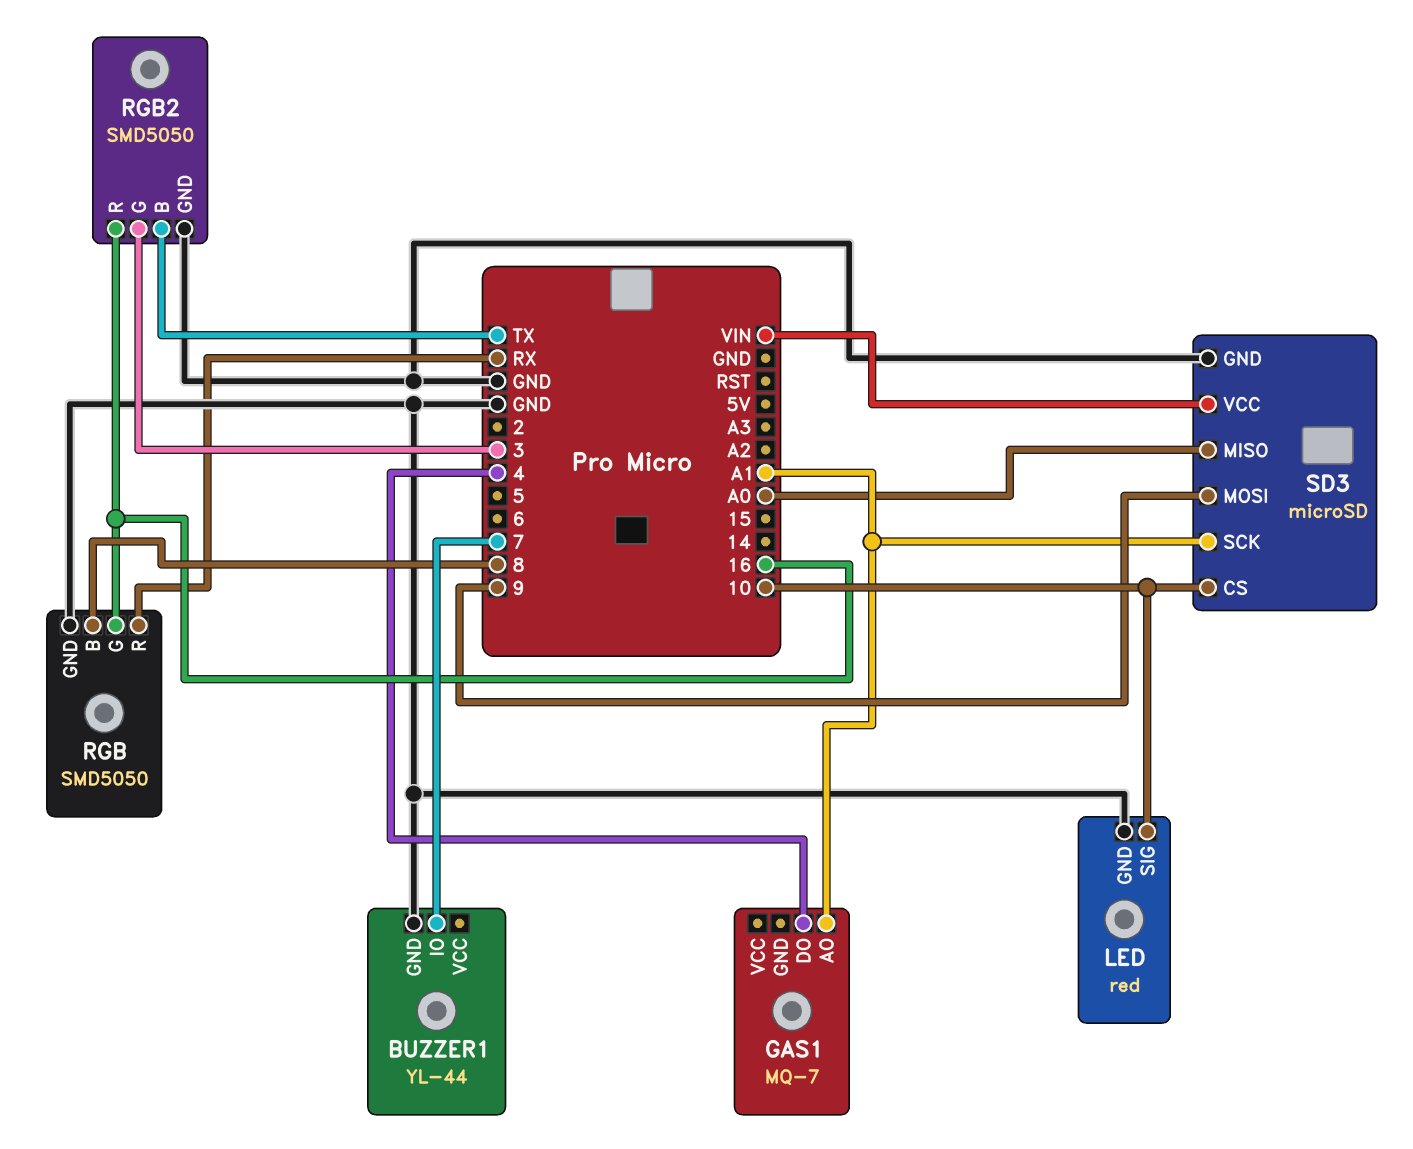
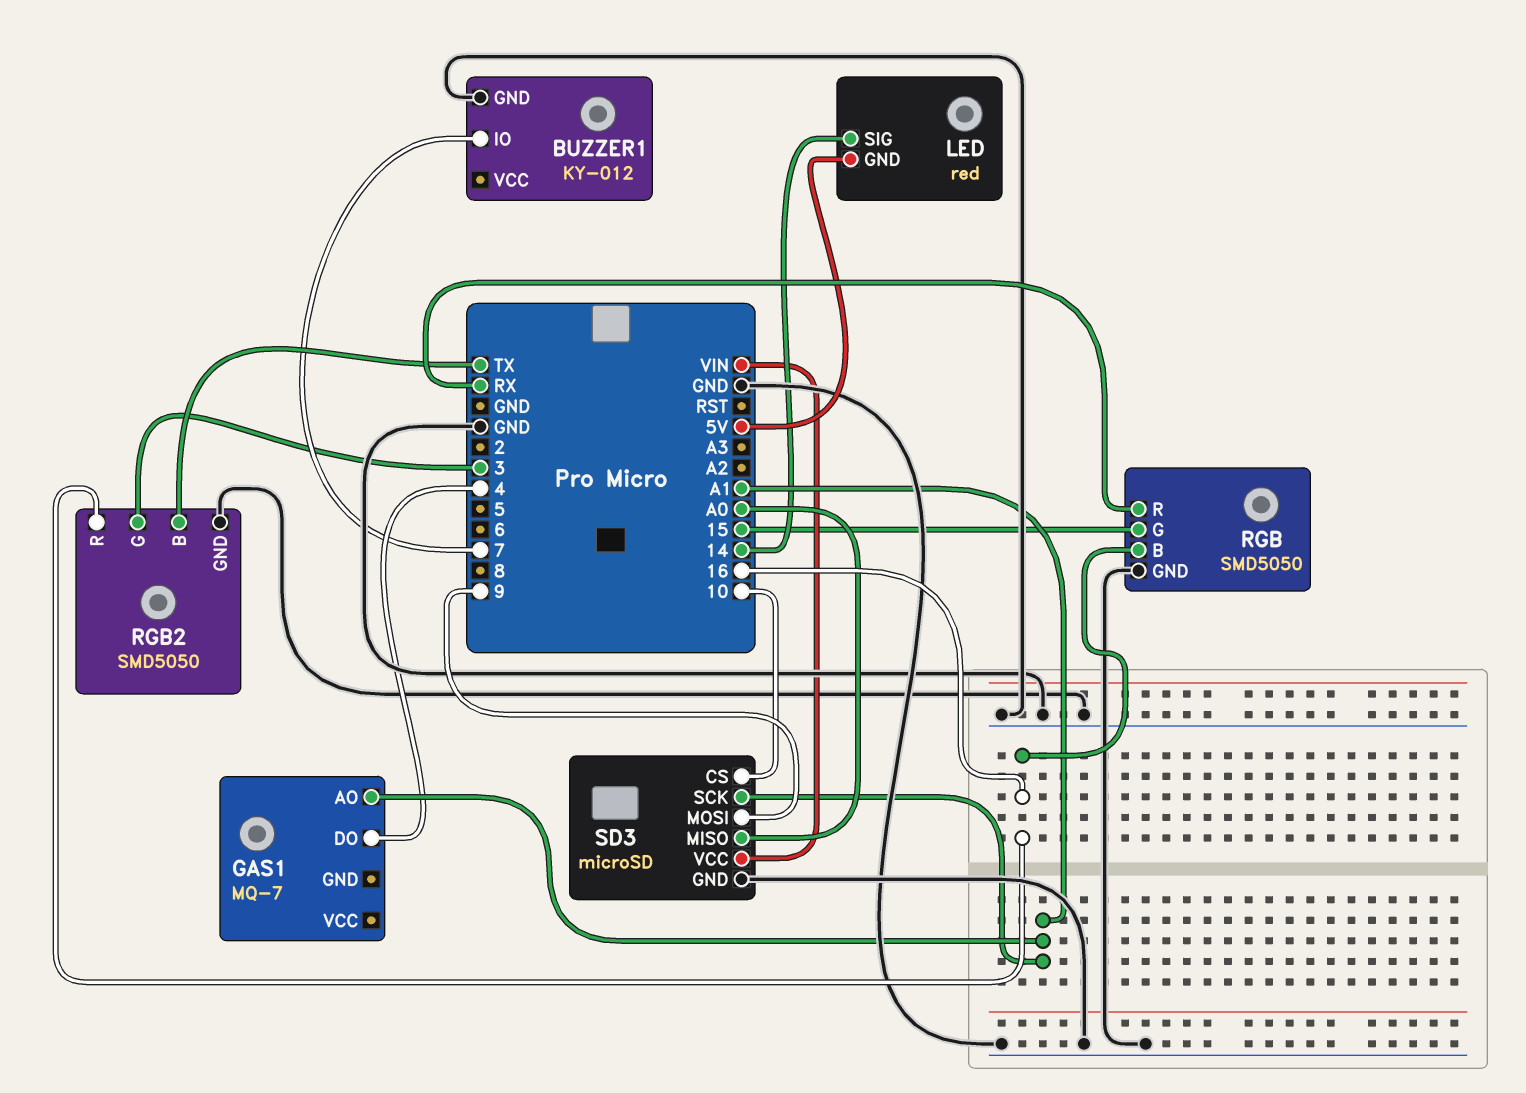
BUZZER1: YL-44 -> KY-012
LED pin GND: GND -> 5V
LED pin SIG: 10 -> 14
RGB pin B: 8 -> 16
RGB pin G: 16 -> 15

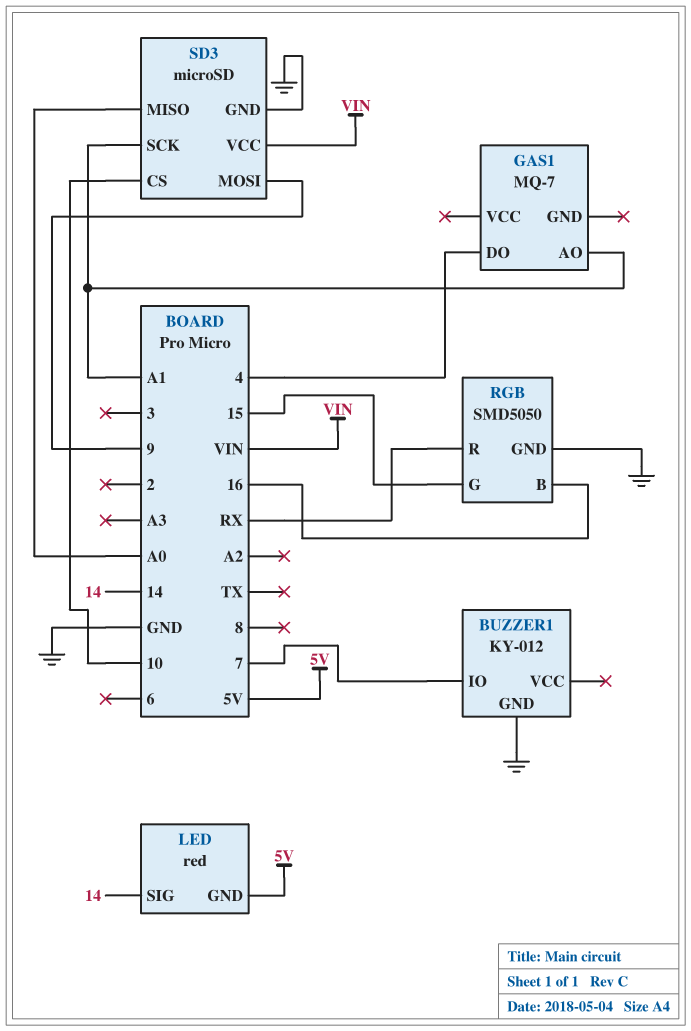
RGB2: SMD5050 -> none
RGB2 pin B: TX -> none
RGB2 pin G: 3 -> none
RGB2 pin GND: GND -> none
RGB2 pin R: 16 -> none

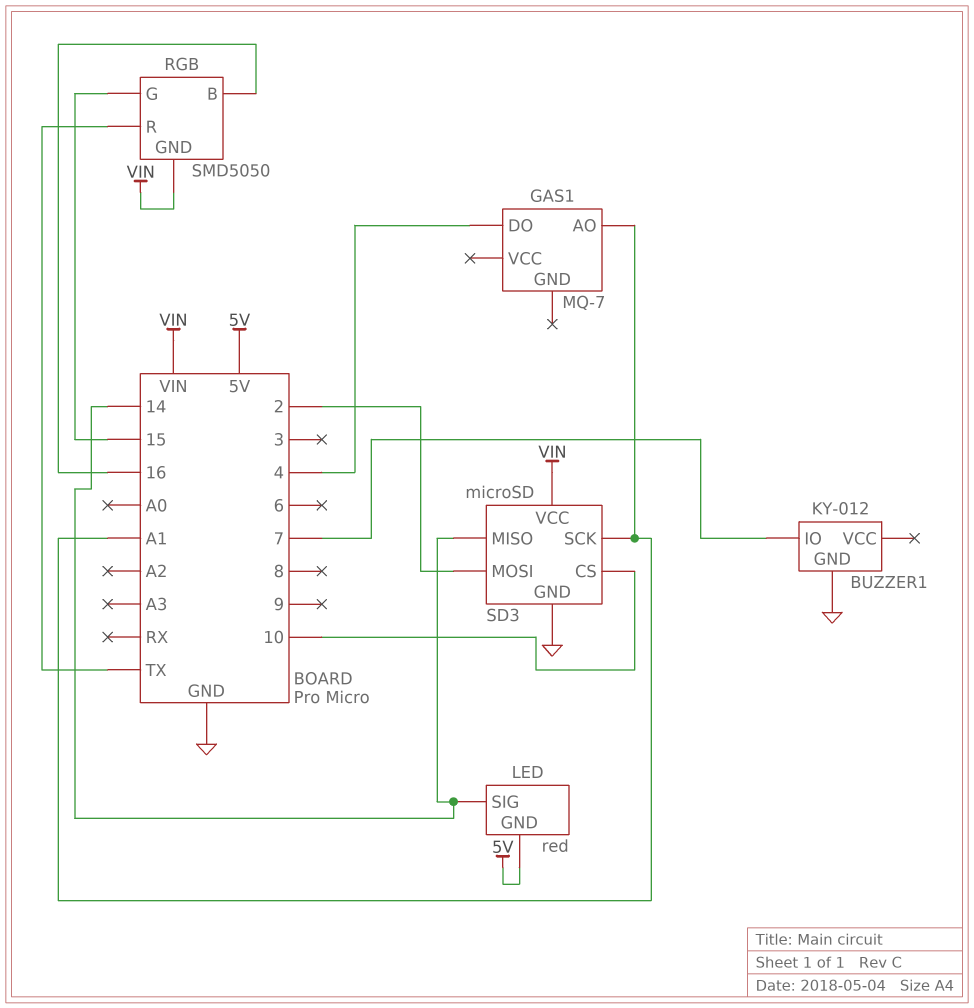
RGB pin GND: GND -> VIN
RGB pin R: RX -> TX
SD3 pin MISO: A0 -> 14
SD3 pin MOSI: 9 -> 2

